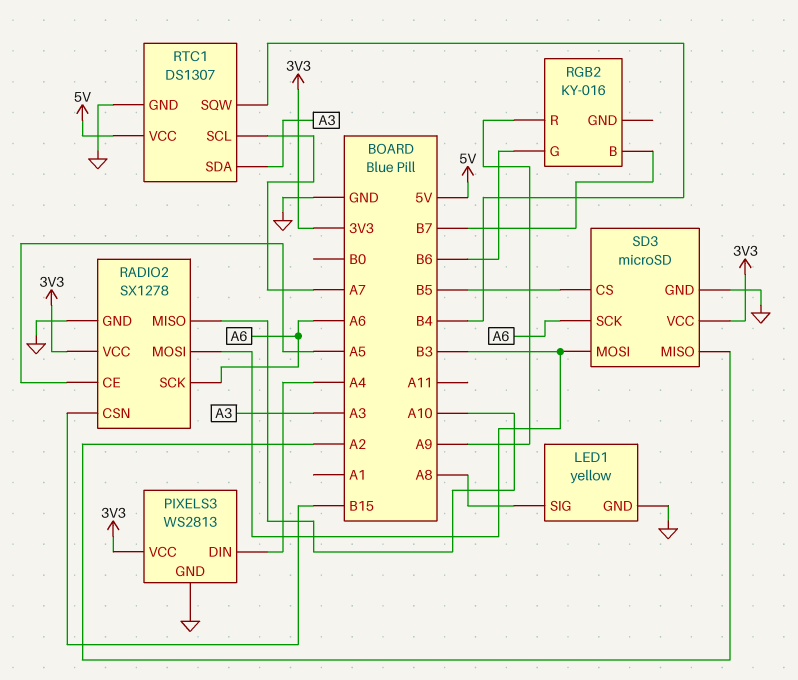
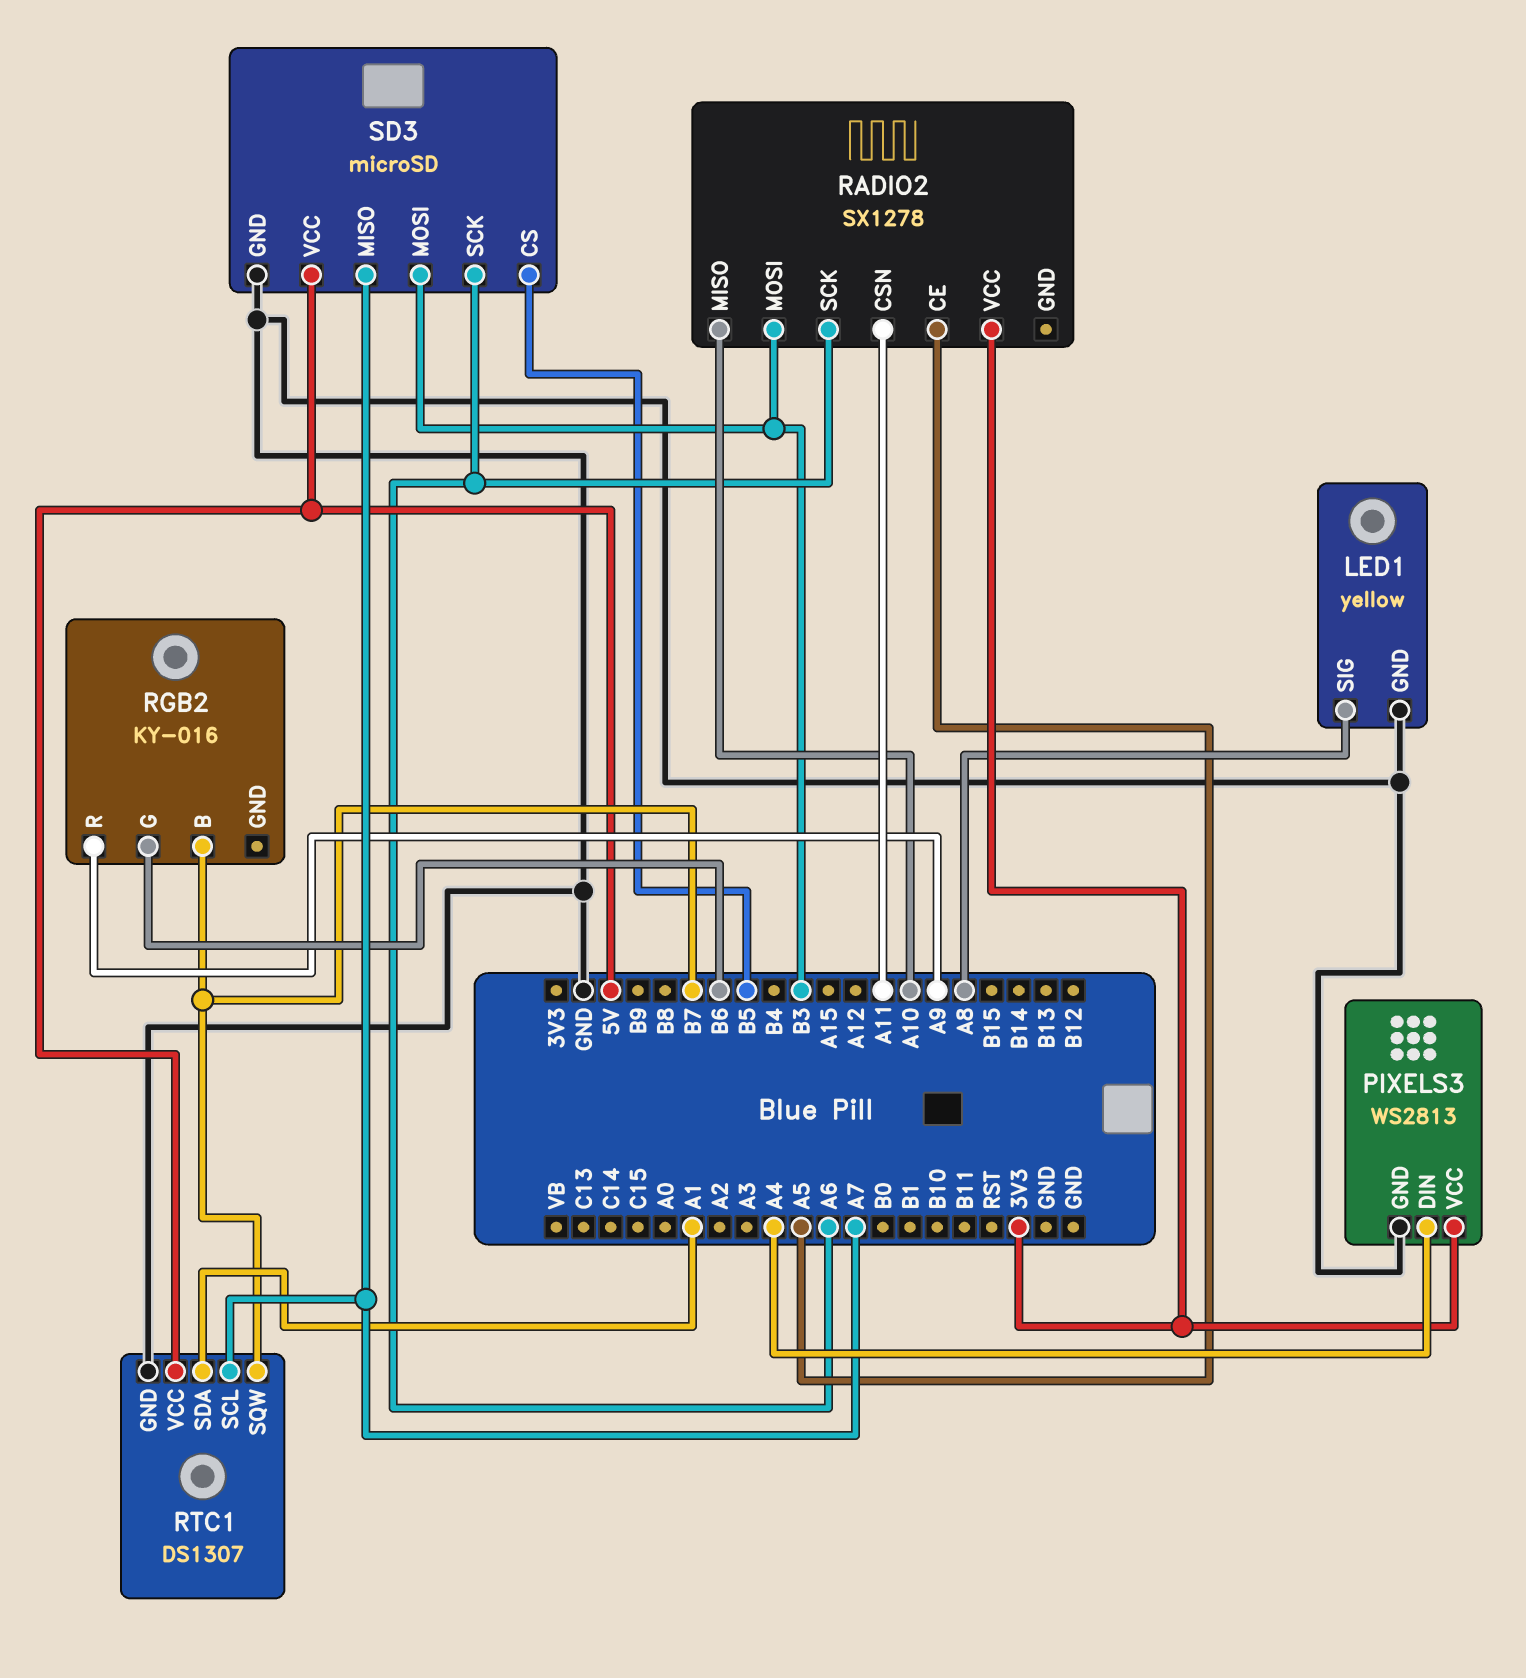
RADIO2 pin CSN: B15 -> A11
RADIO2 pin GND: GND -> none
RTC1 pin SDA: A3 -> A1
RTC1 pin SQW: B4 -> B7
SD3 pin MISO: A2 -> A7
SD3 pin VCC: 3V3 -> 5V

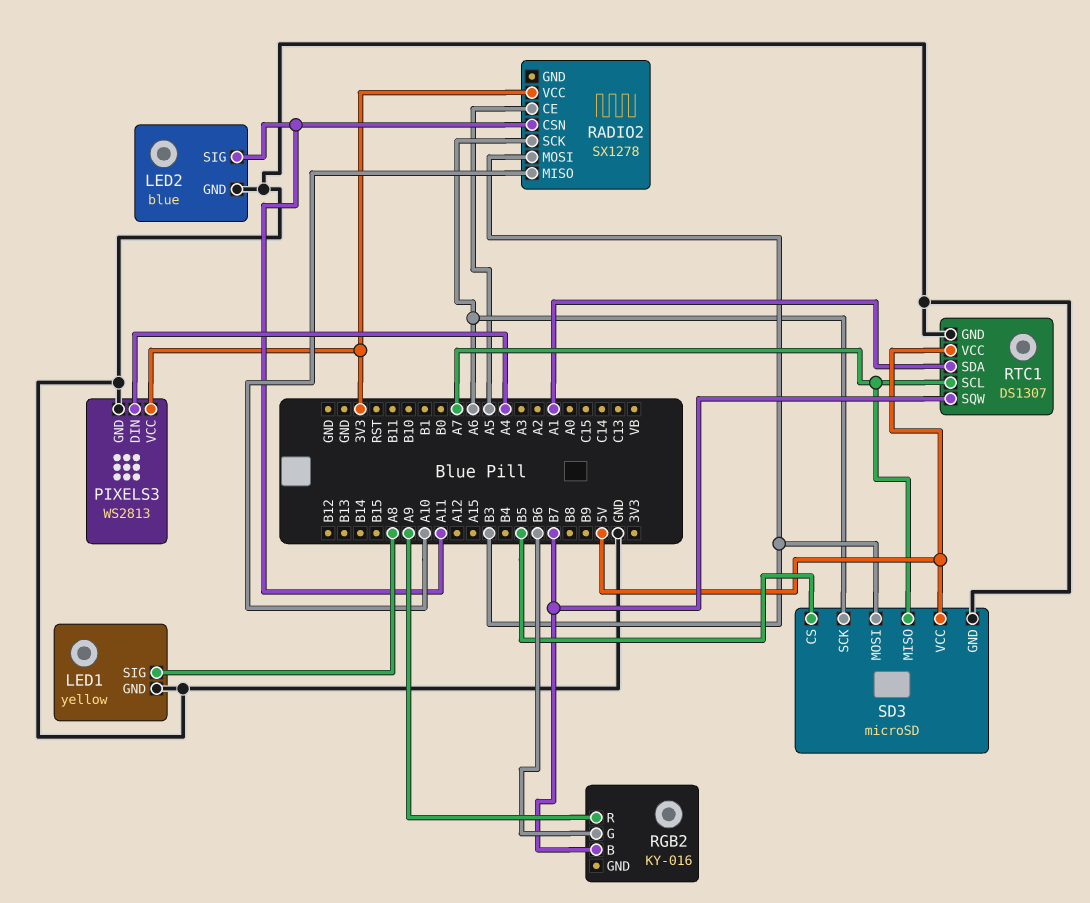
LED2: none -> blue
LED2 pin GND: none -> GND
LED2 pin SIG: none -> A11

